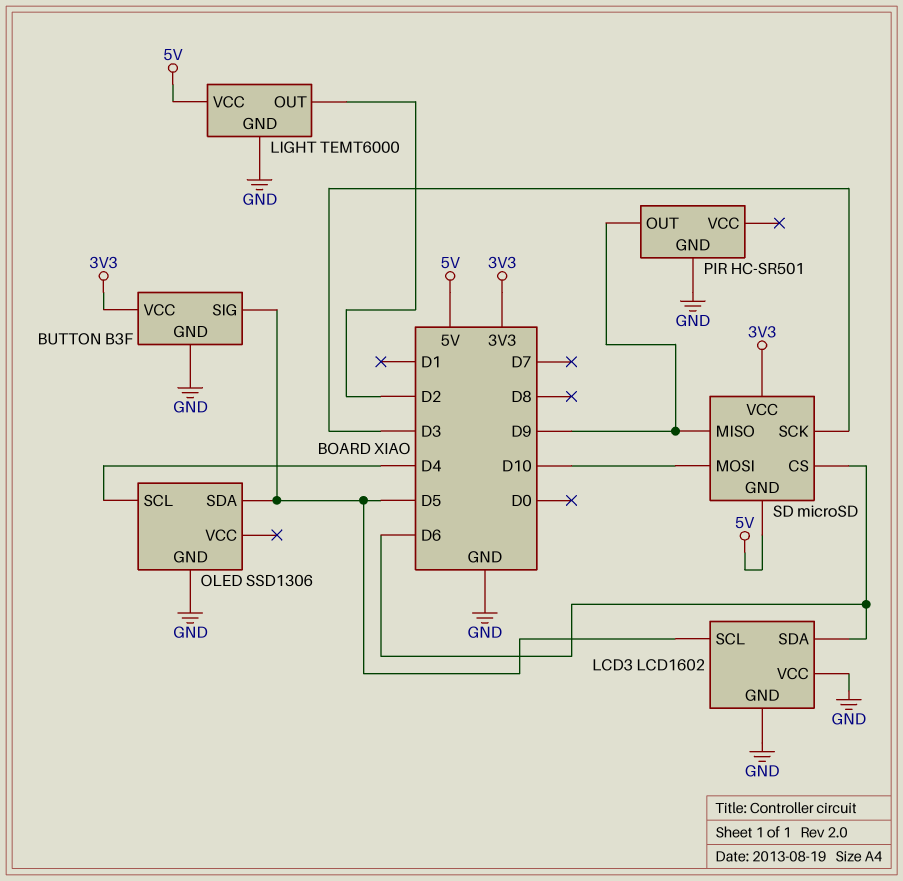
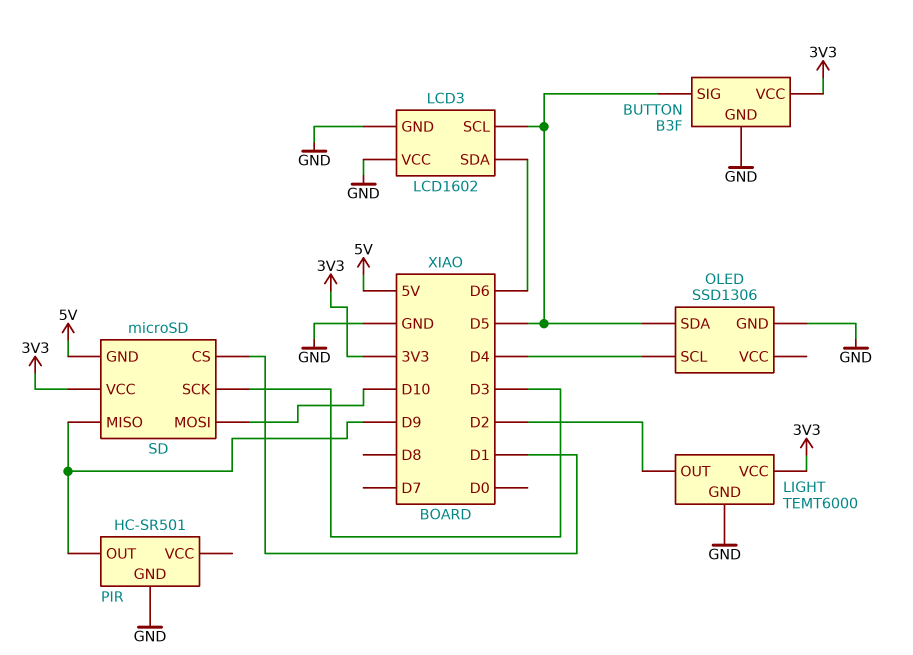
LIGHT pin VCC: 5V -> 3V3
SD pin CS: D6 -> D1

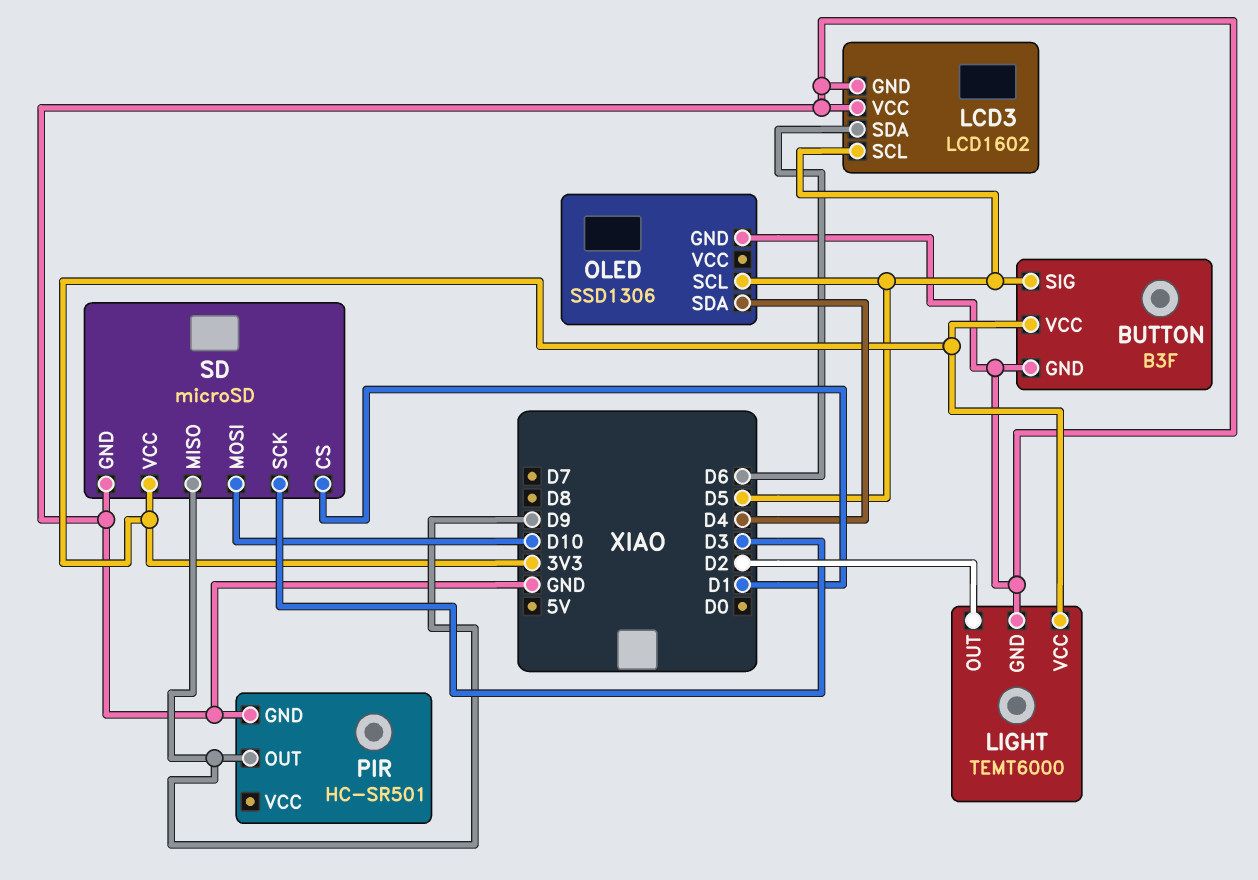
OLED pin SCL: D4 -> D5
OLED pin SDA: D5 -> D4
SD pin GND: 5V -> GND

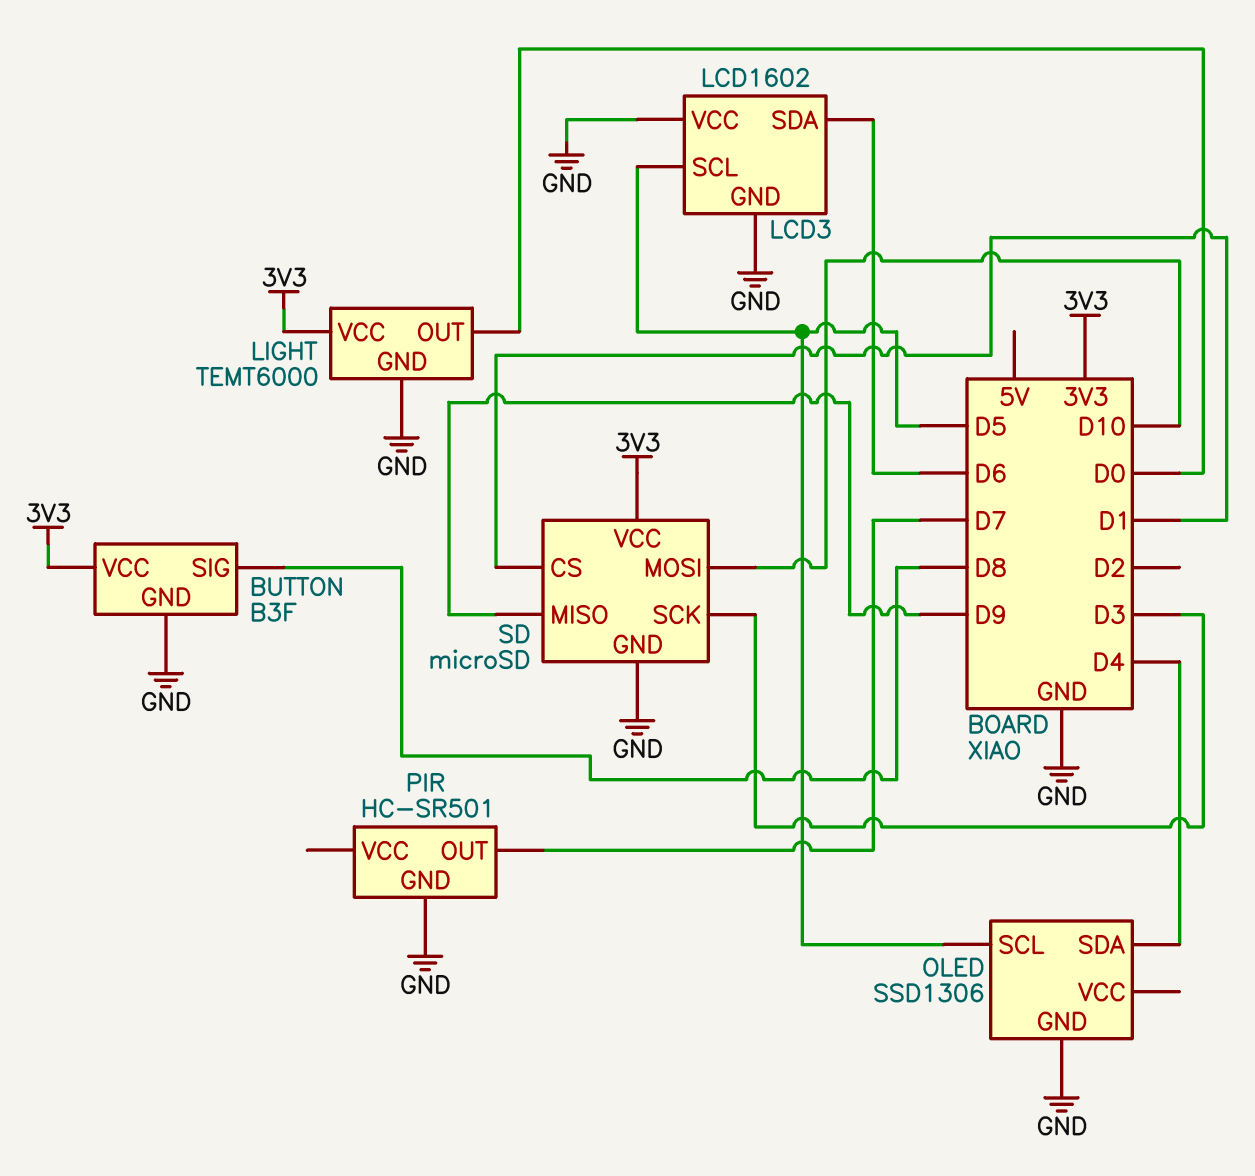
BUTTON pin SIG: D5 -> D8
LIGHT pin OUT: D2 -> D0
PIR pin OUT: D9 -> D7

